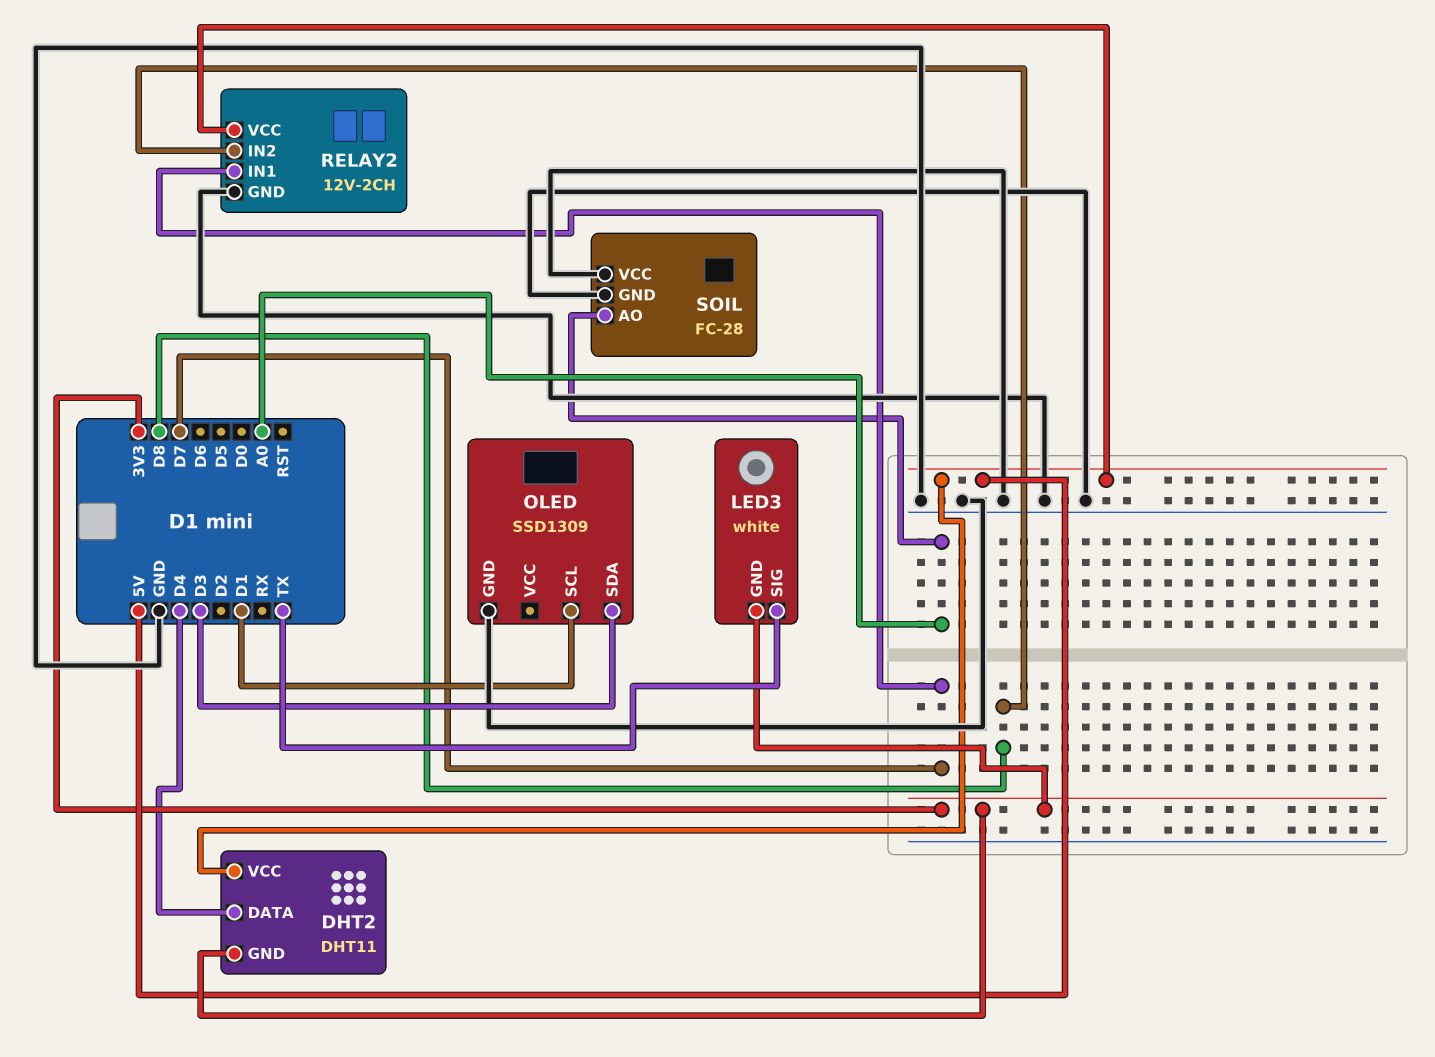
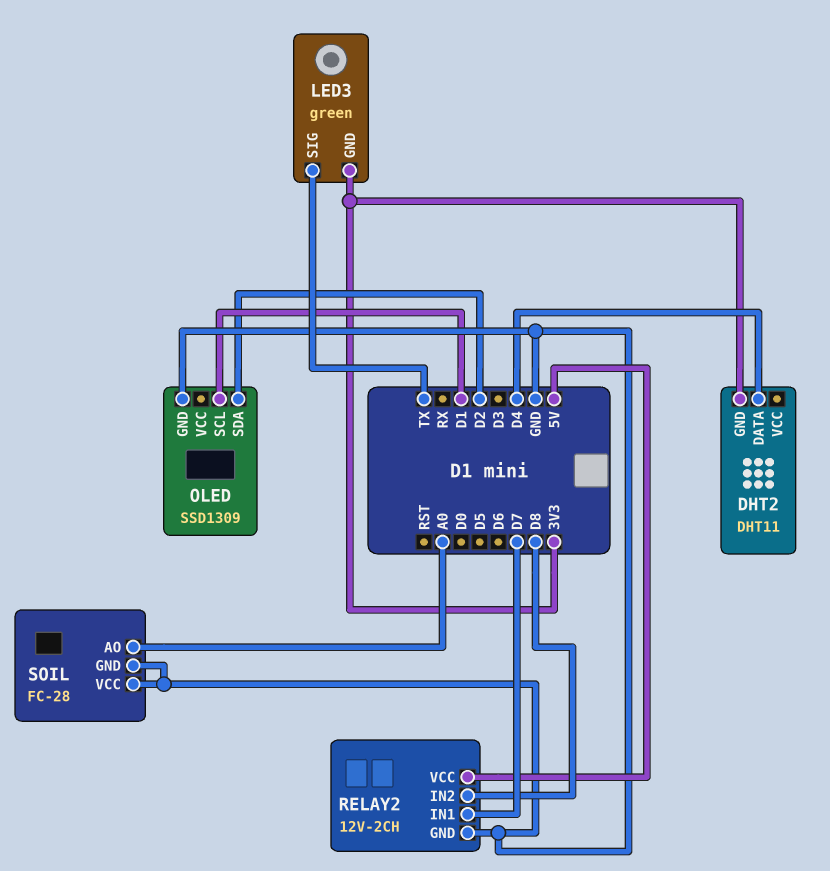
DHT2 pin VCC: 5V -> none
LED3: white -> green
OLED pin SDA: D3 -> D2

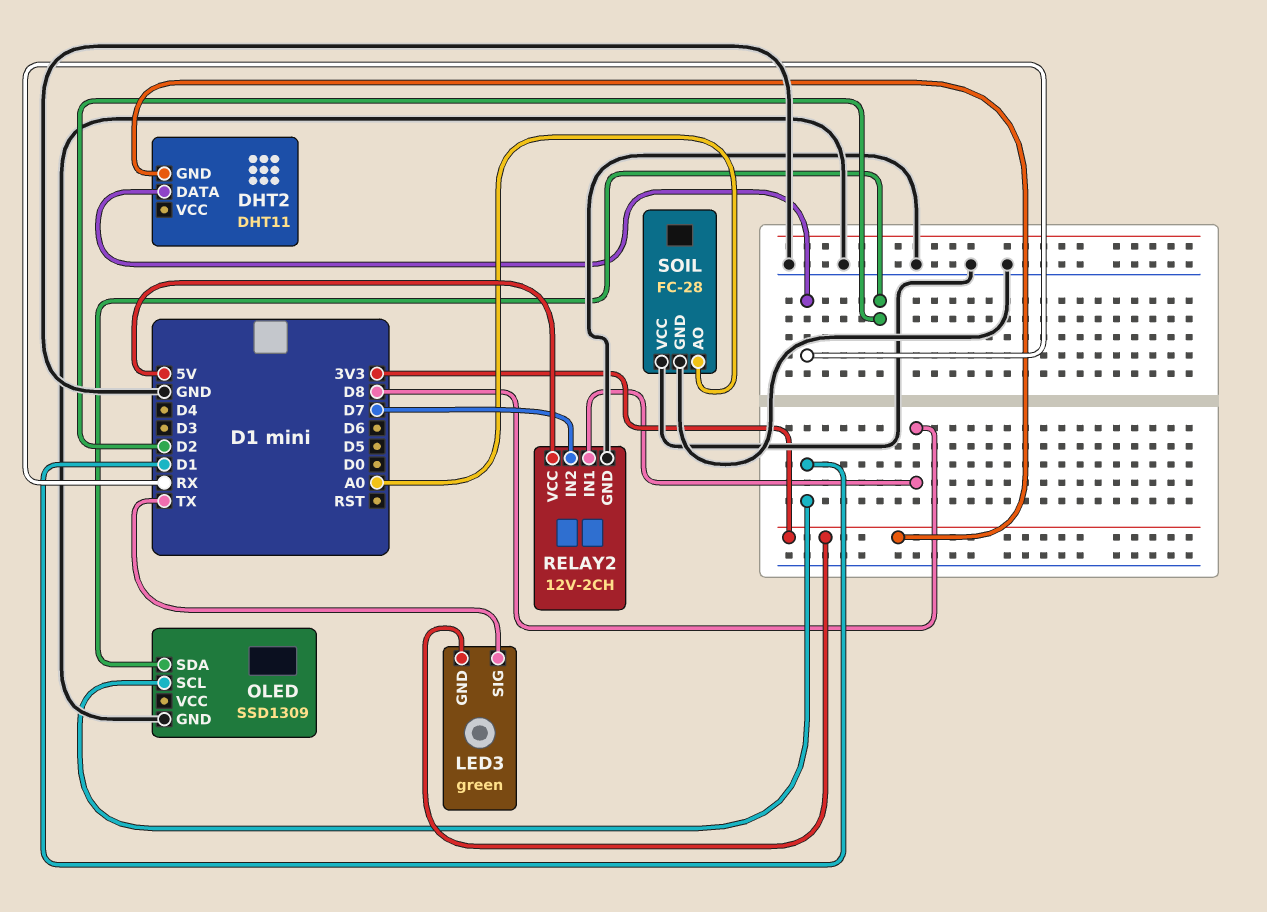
DHT2 pin DATA: D4 -> RX
RELAY2 pin IN1: D7 -> D8
RELAY2 pin IN2: D8 -> D7

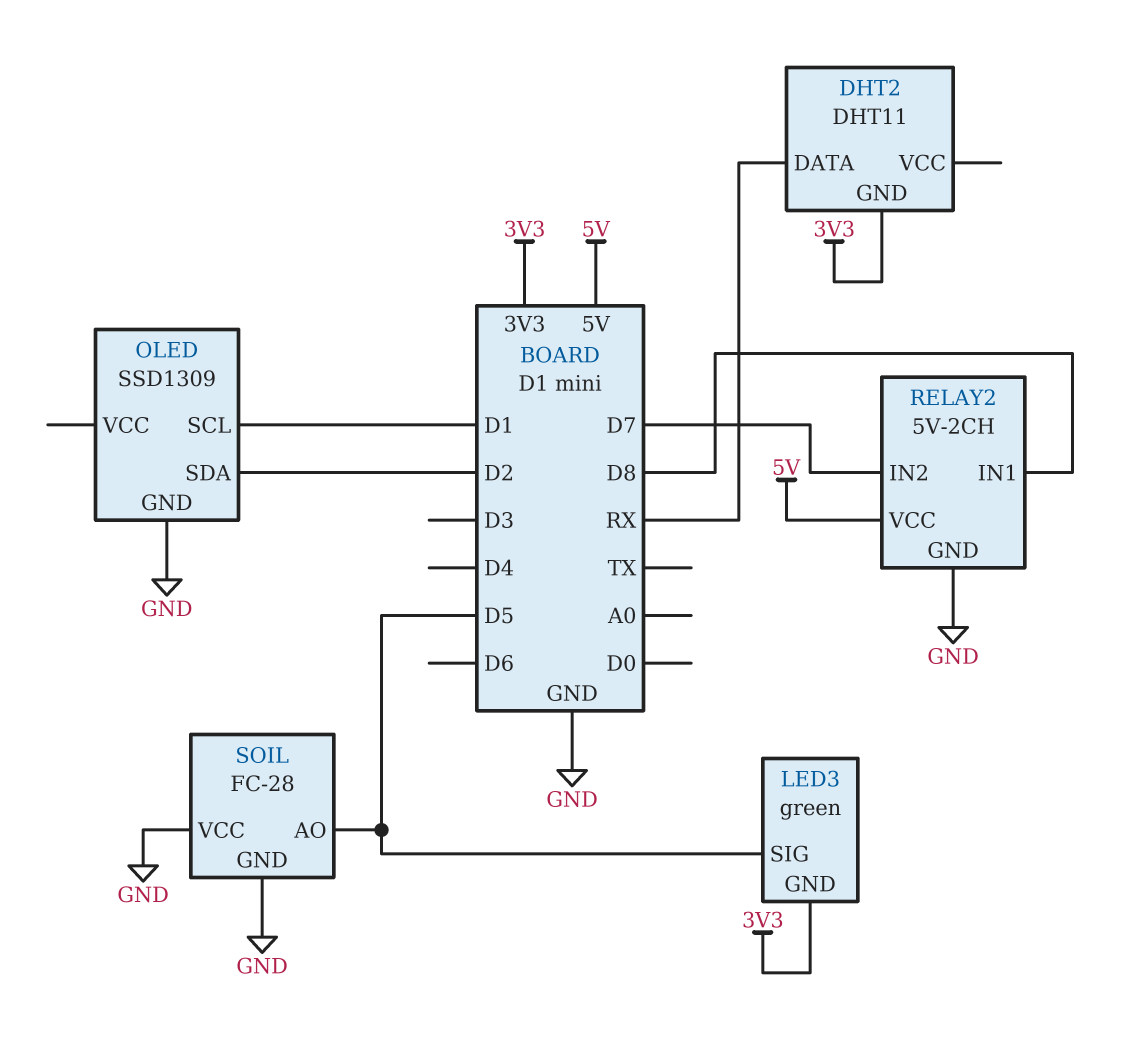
LED3 pin SIG: TX -> D5
RELAY2: 12V-2CH -> 5V-2CH
SOIL pin AO: A0 -> D5

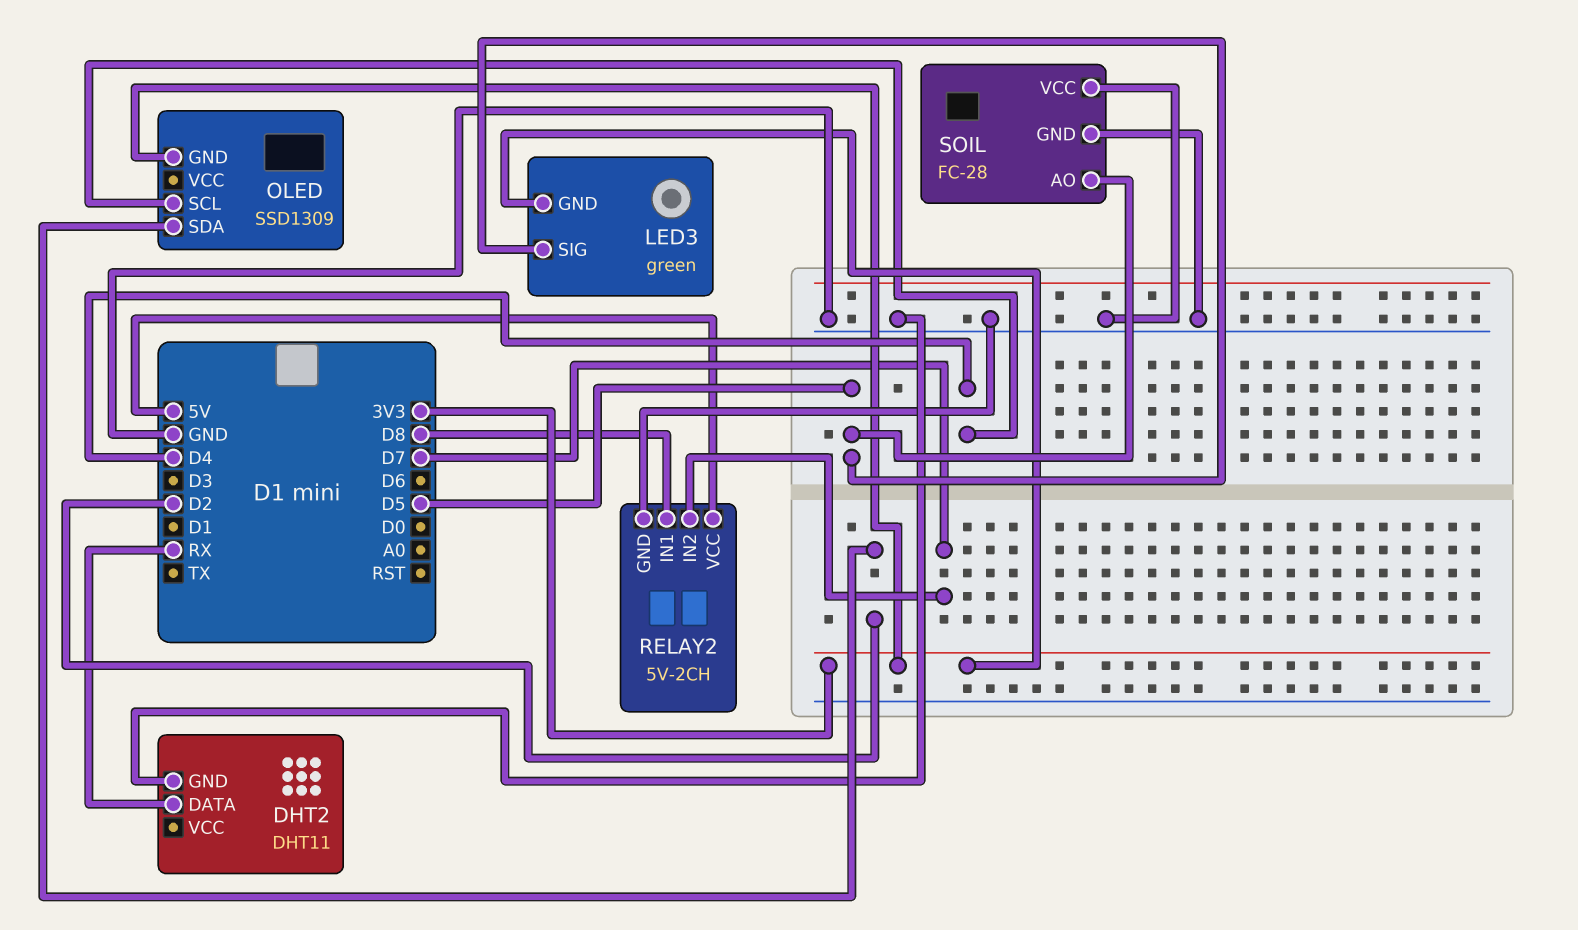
DHT2 pin GND: 3V3 -> GND
OLED pin GND: GND -> 3V3
OLED pin SCL: D1 -> D4

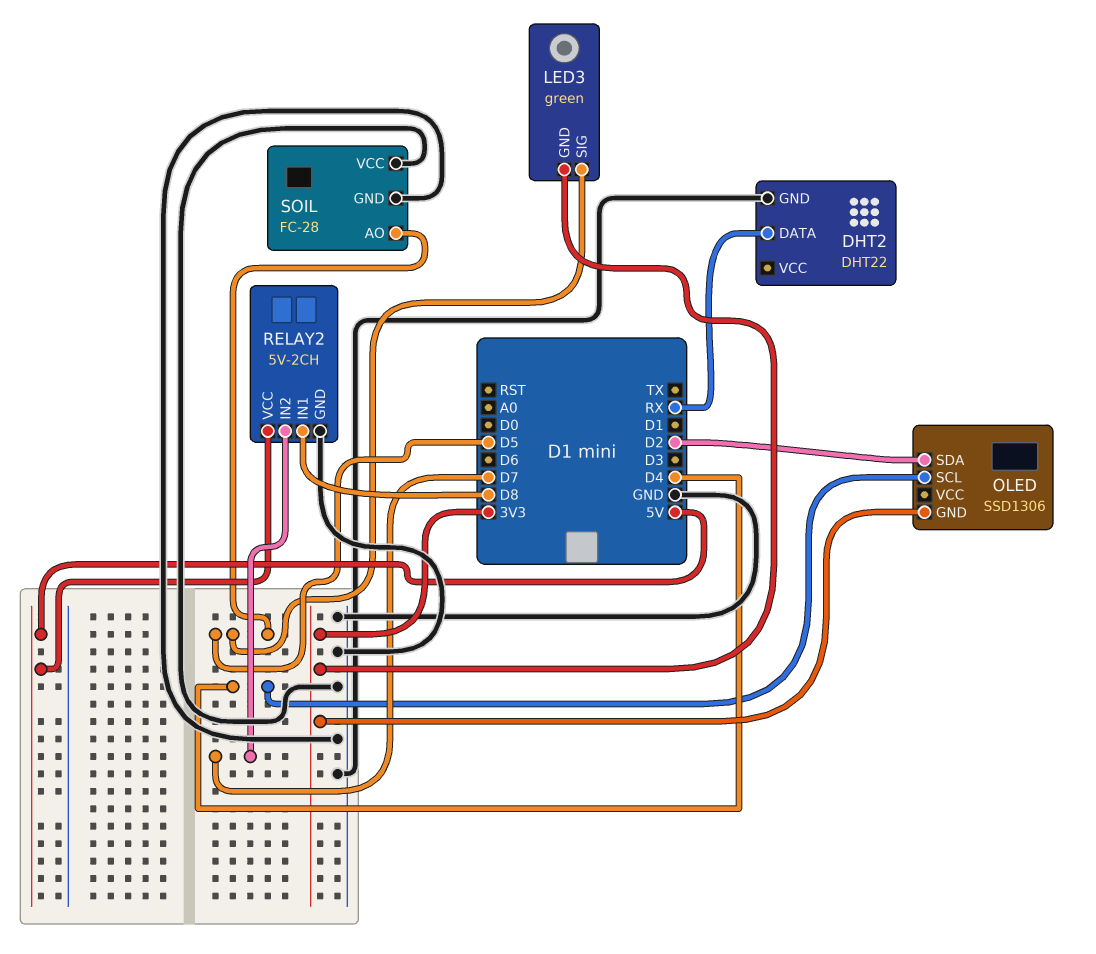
DHT2: DHT11 -> DHT22
OLED: SSD1309 -> SSD1306

